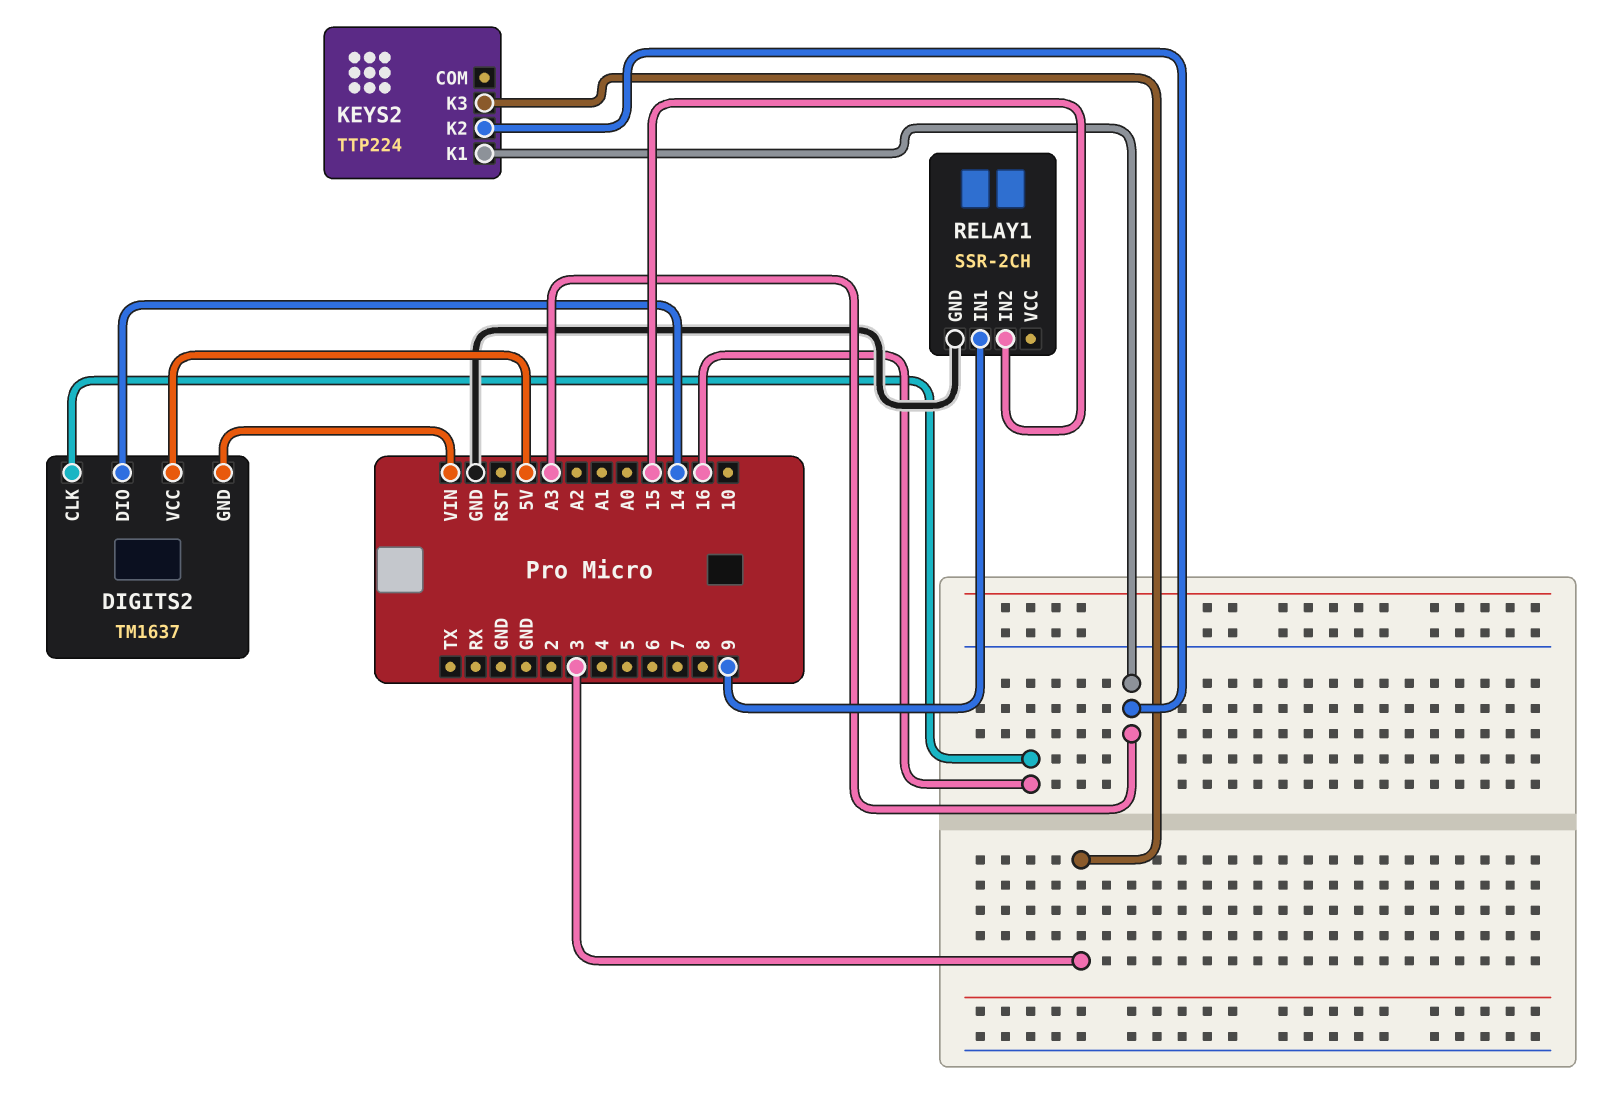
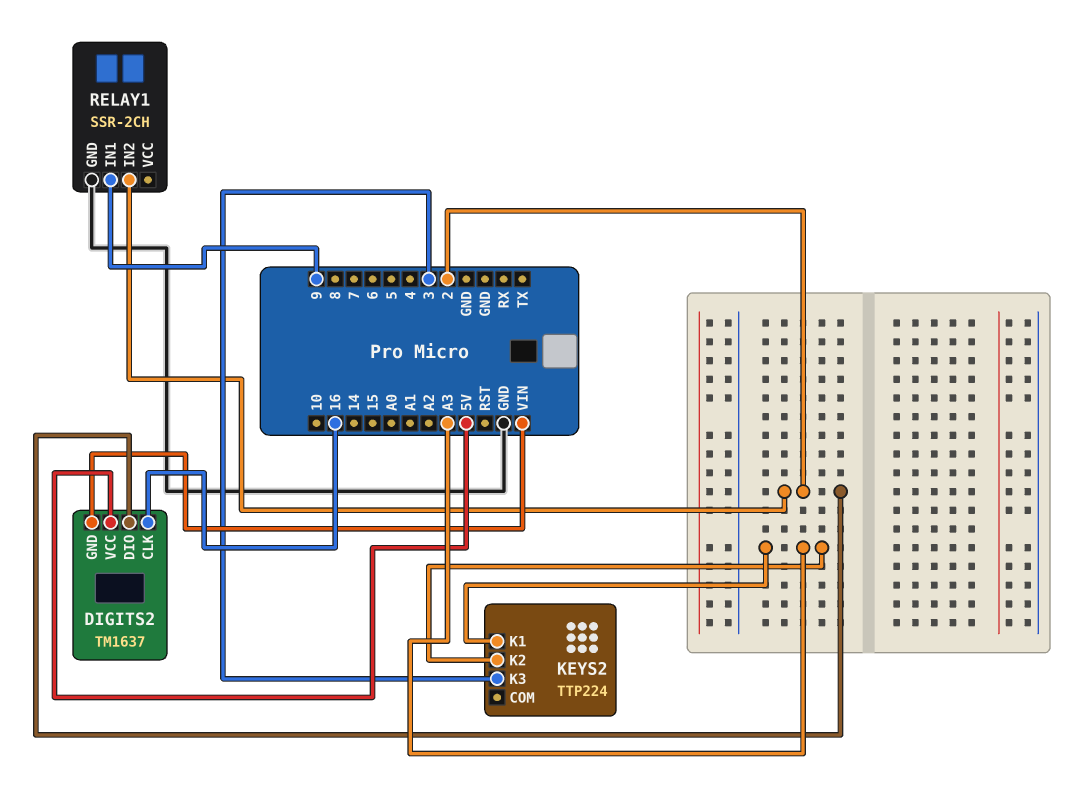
DIGITS2 pin DIO: 14 -> 2
RELAY1 pin IN2: 15 -> 2

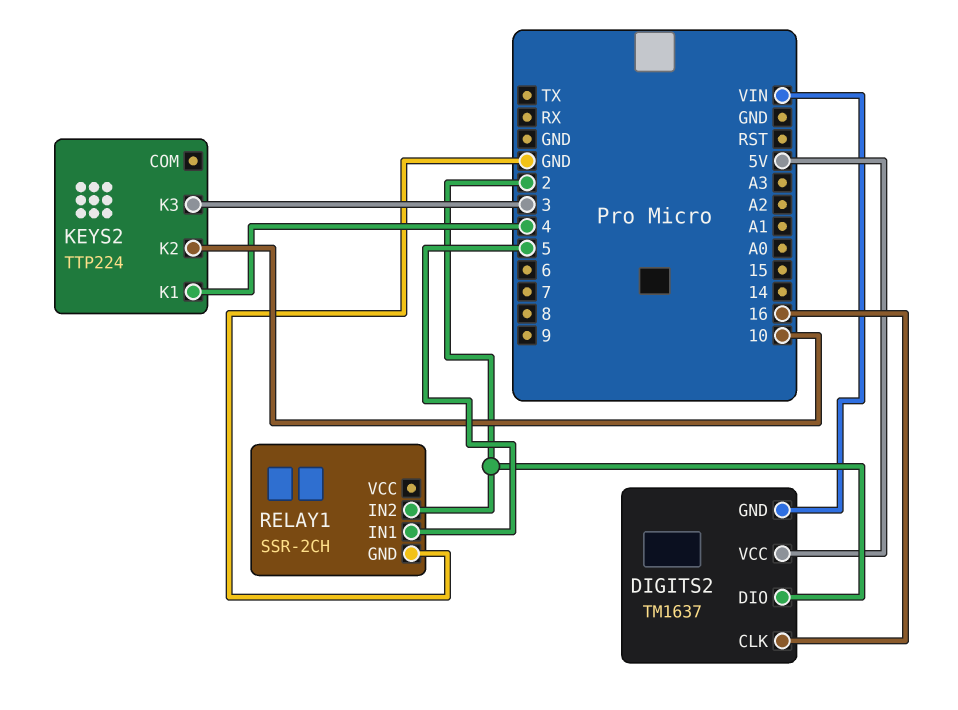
KEYS2 pin K1: A3 -> 4
KEYS2 pin K2: A3 -> 10
RELAY1 pin IN1: 9 -> 5

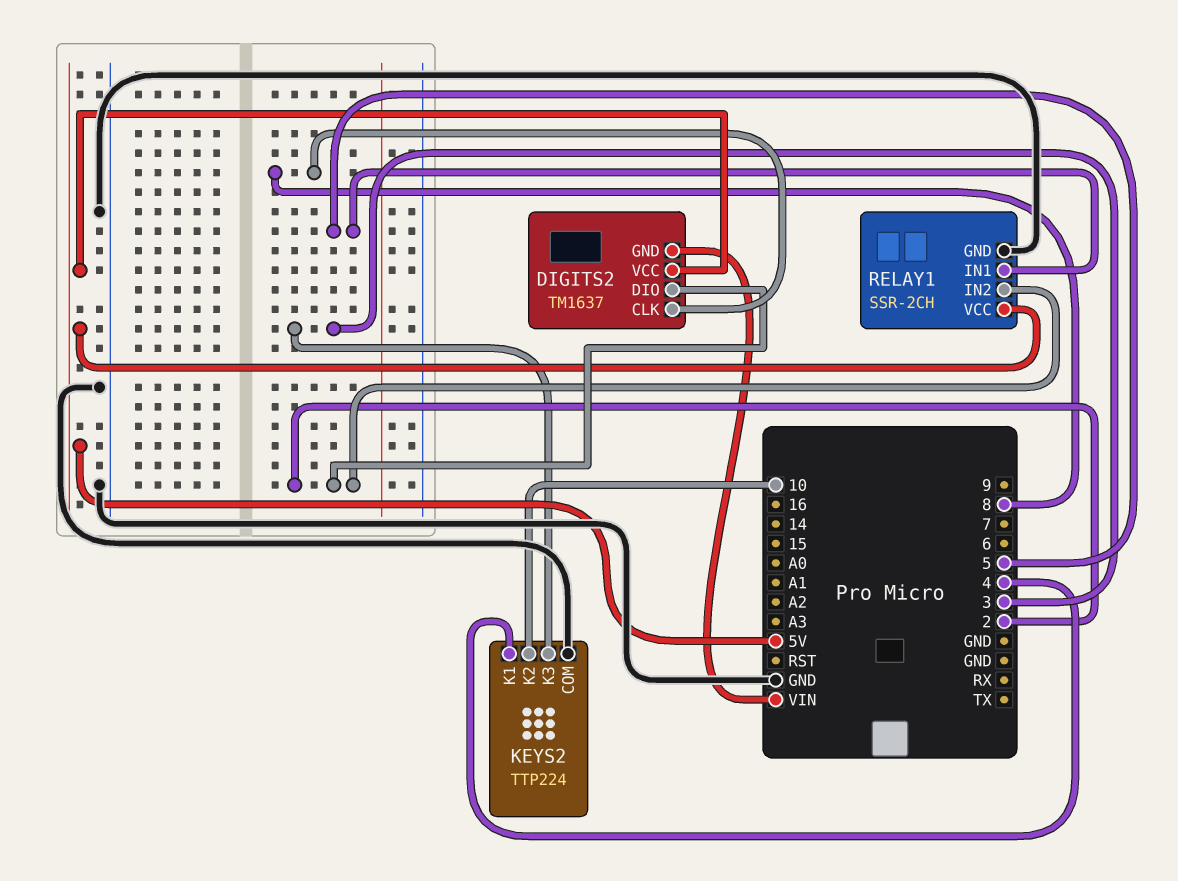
DIGITS2 pin CLK: 16 -> 8
KEYS2 pin COM: none -> GND
RELAY1 pin VCC: none -> 5V

